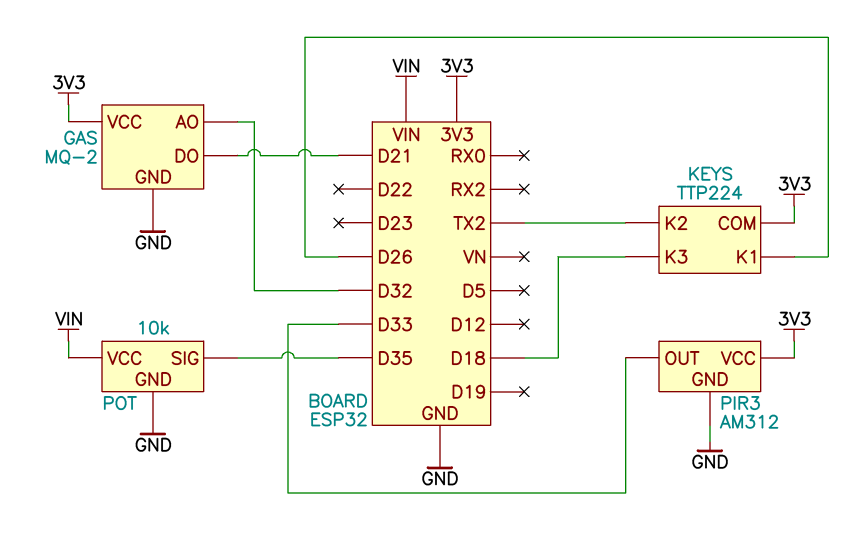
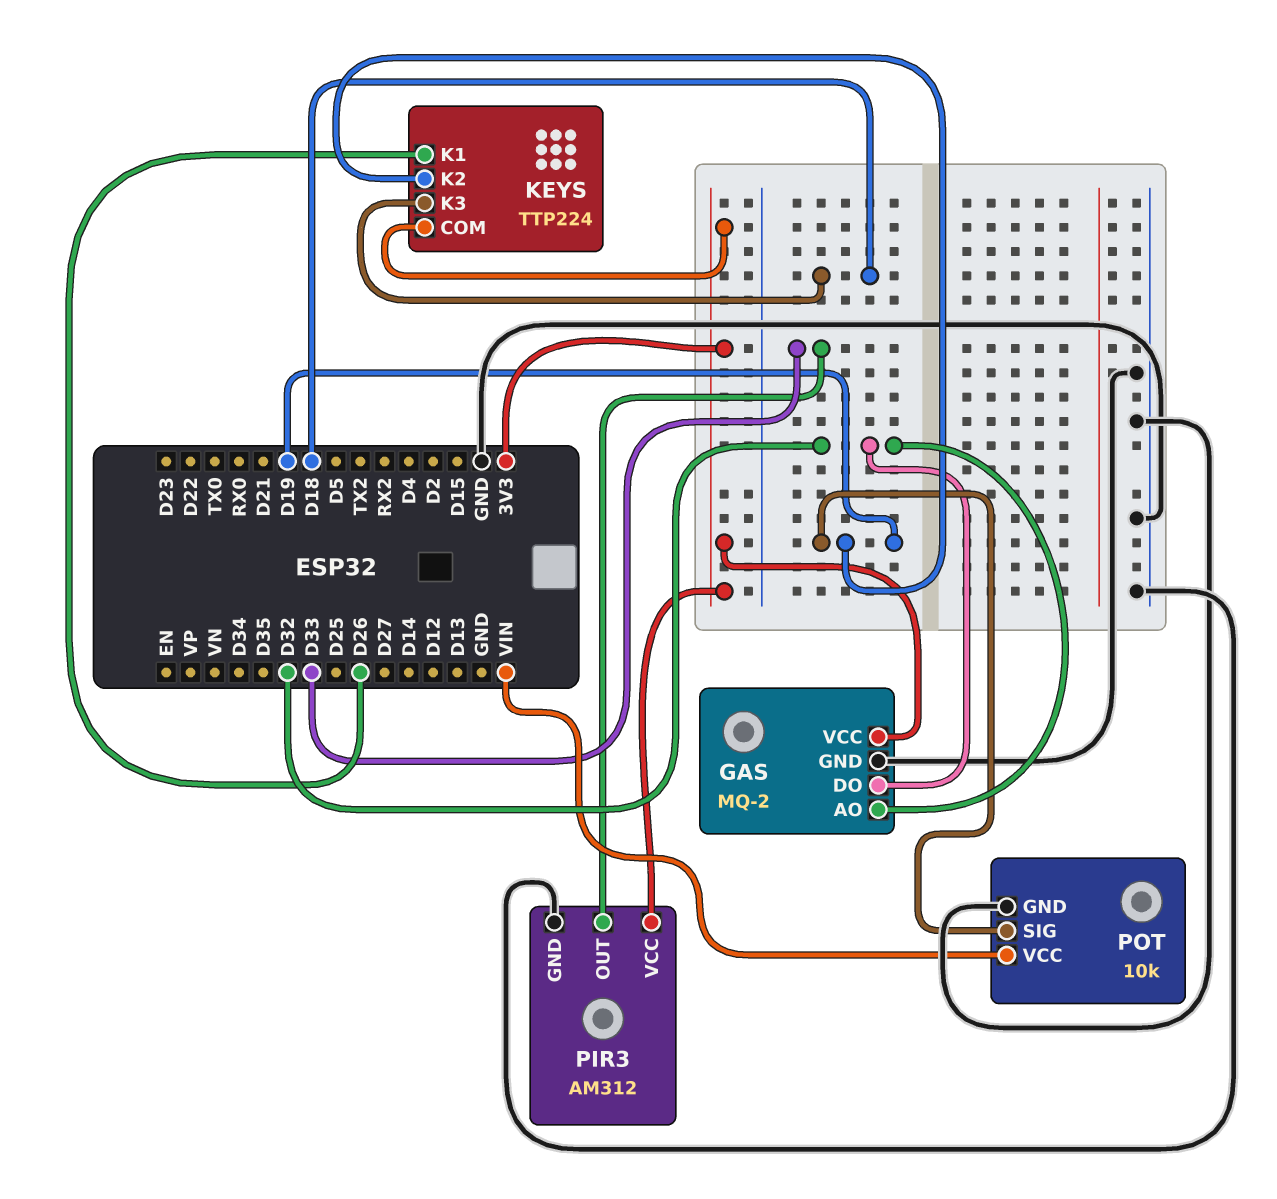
GAS pin DO: D21 -> D32
KEYS pin K2: TX2 -> D19
POT pin SIG: D35 -> D19

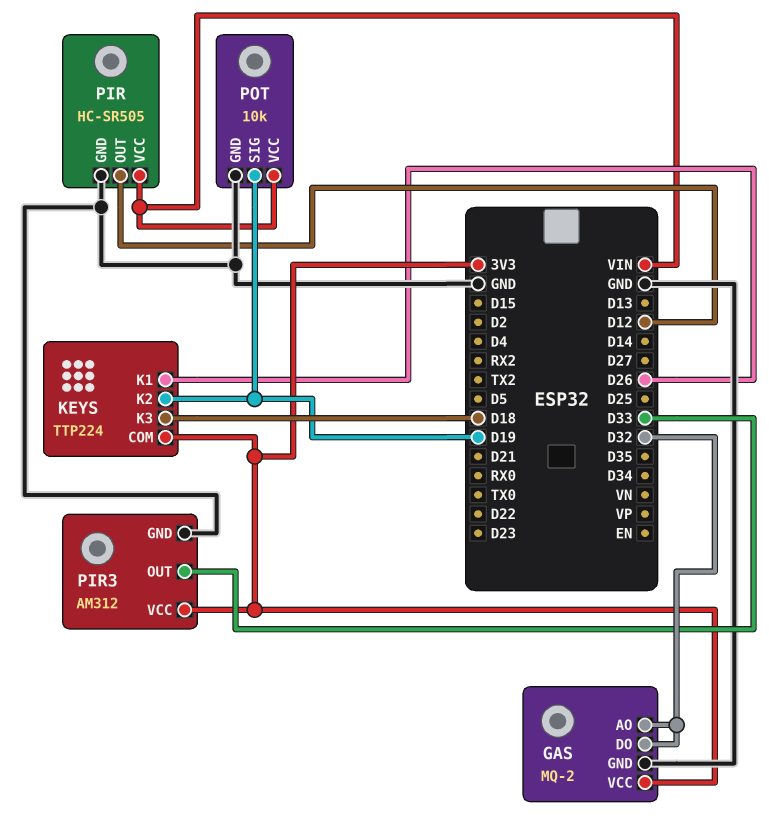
PIR: none -> HC-SR505
PIR pin GND: none -> GND
PIR pin OUT: none -> D12
PIR pin VCC: none -> VIN

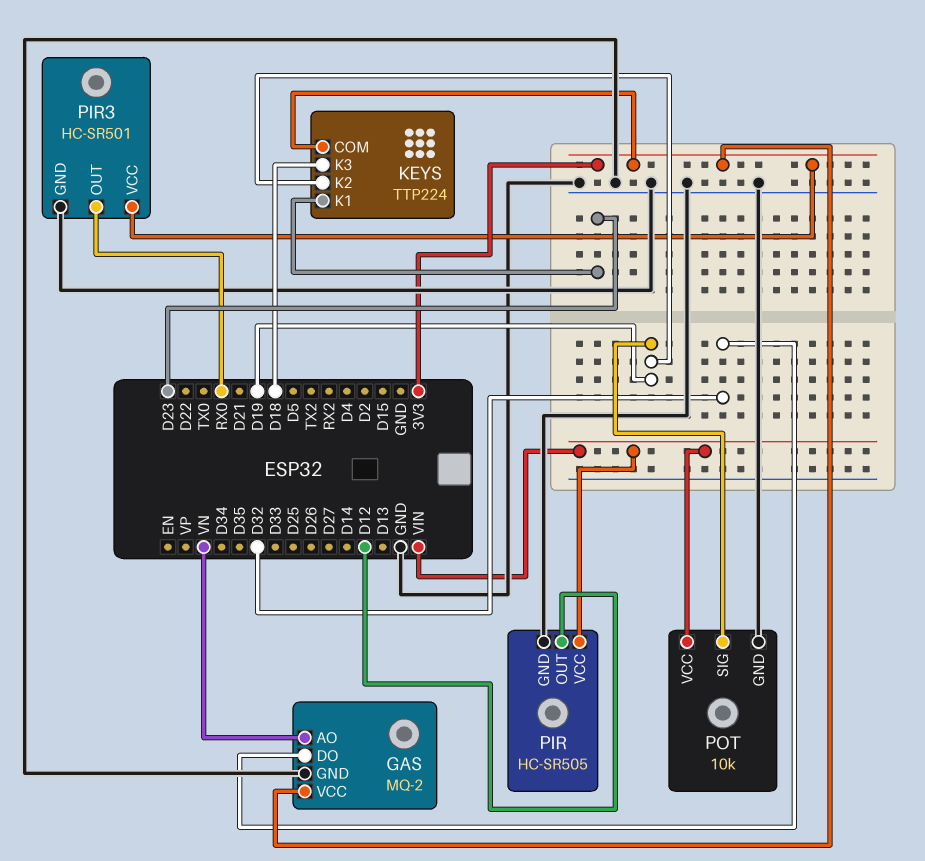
GAS pin AO: D32 -> VN
KEYS pin K1: D26 -> D23
PIR3: AM312 -> HC-SR501
PIR3 pin OUT: D33 -> RX0

